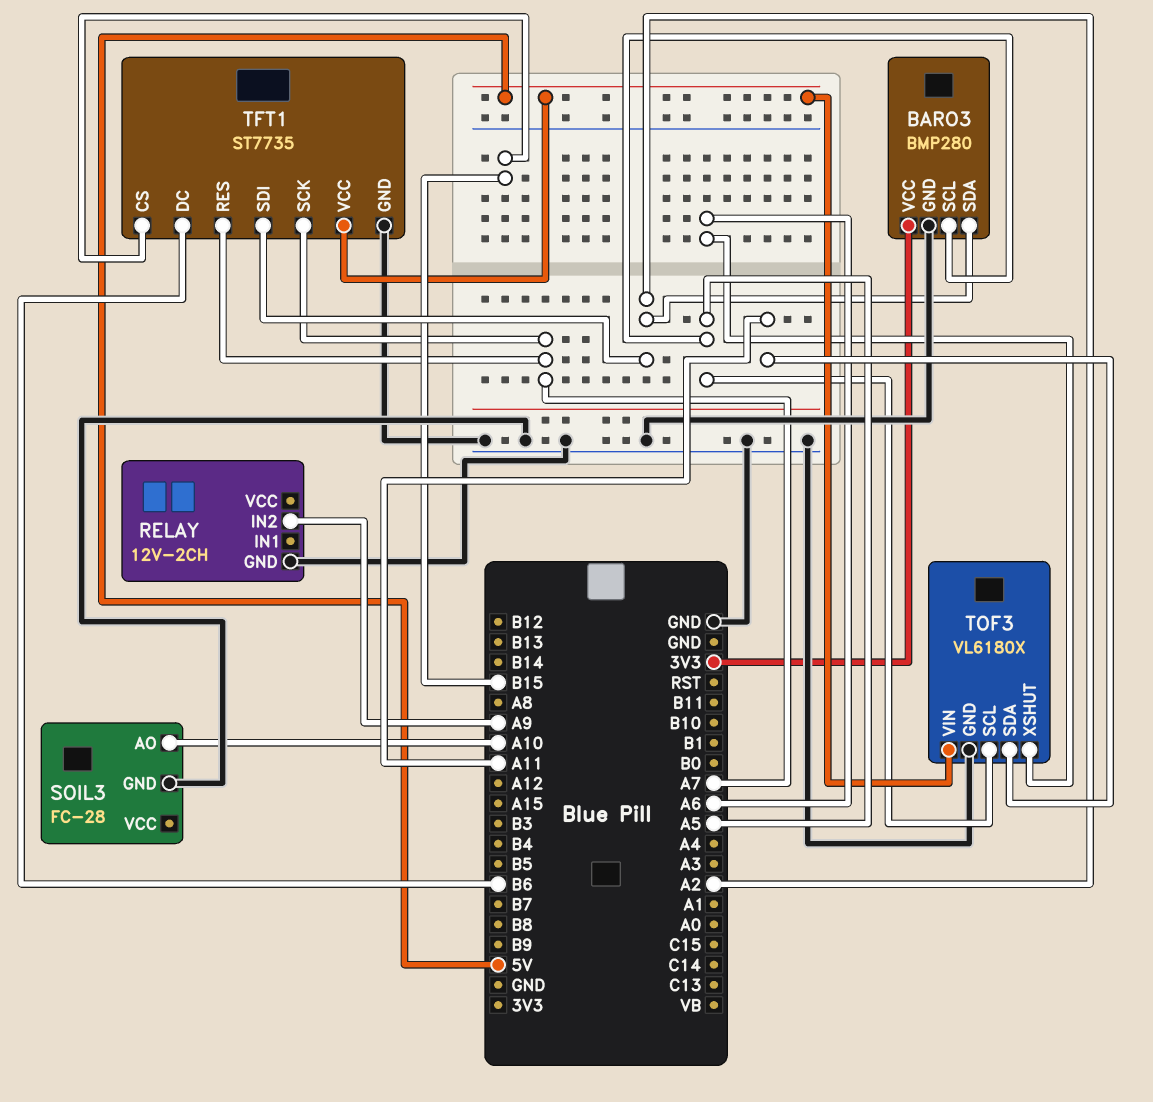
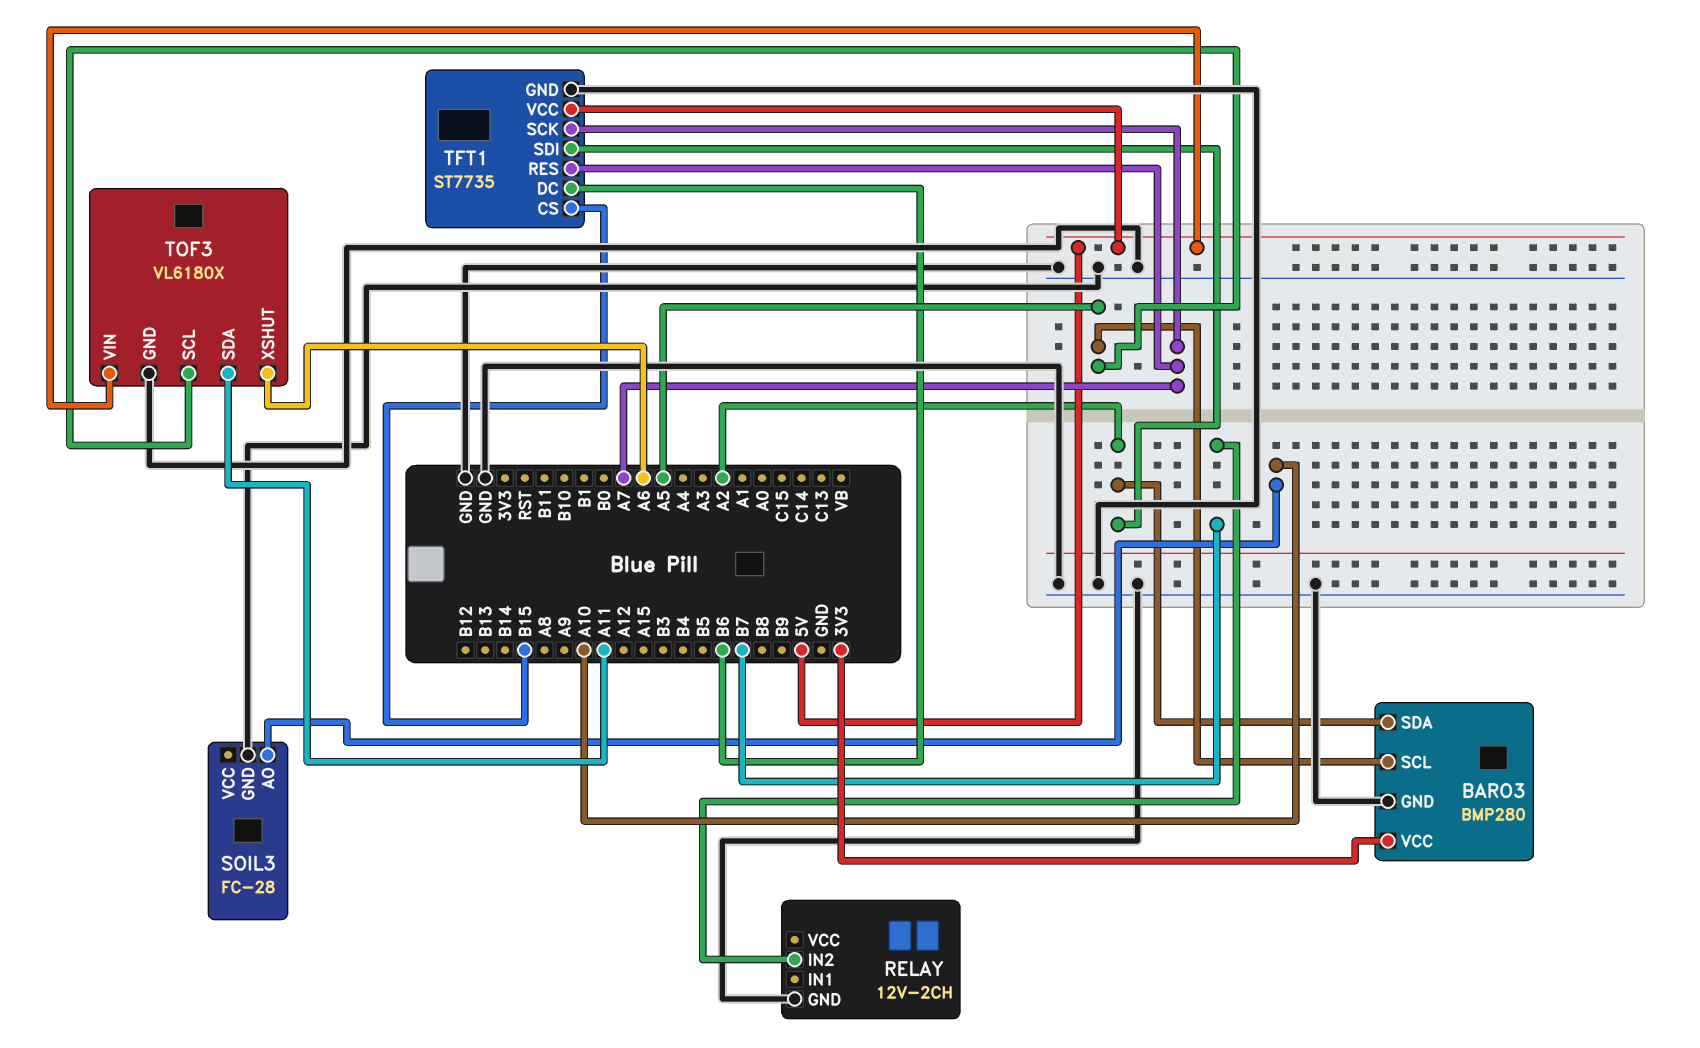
RELAY pin IN2: A9 -> B7

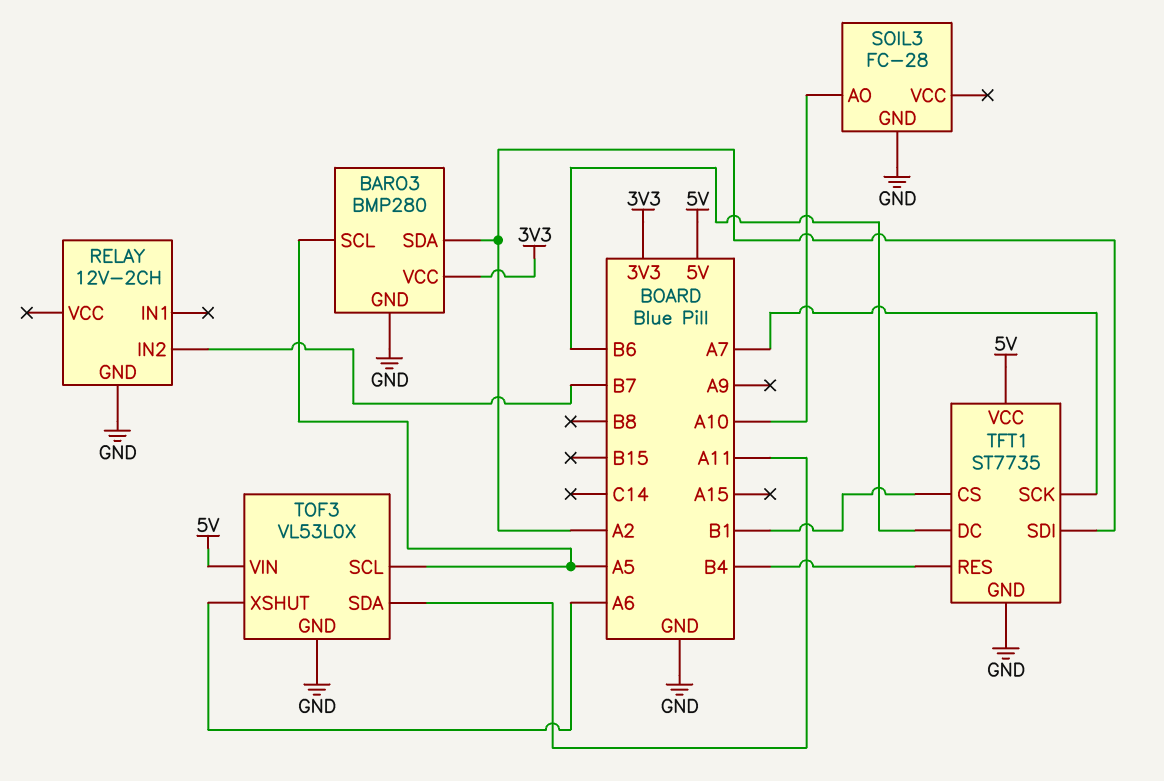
TFT1 pin CS: B15 -> B1
TFT1 pin RES: A7 -> B4
TOF3: VL6180X -> VL53L0X

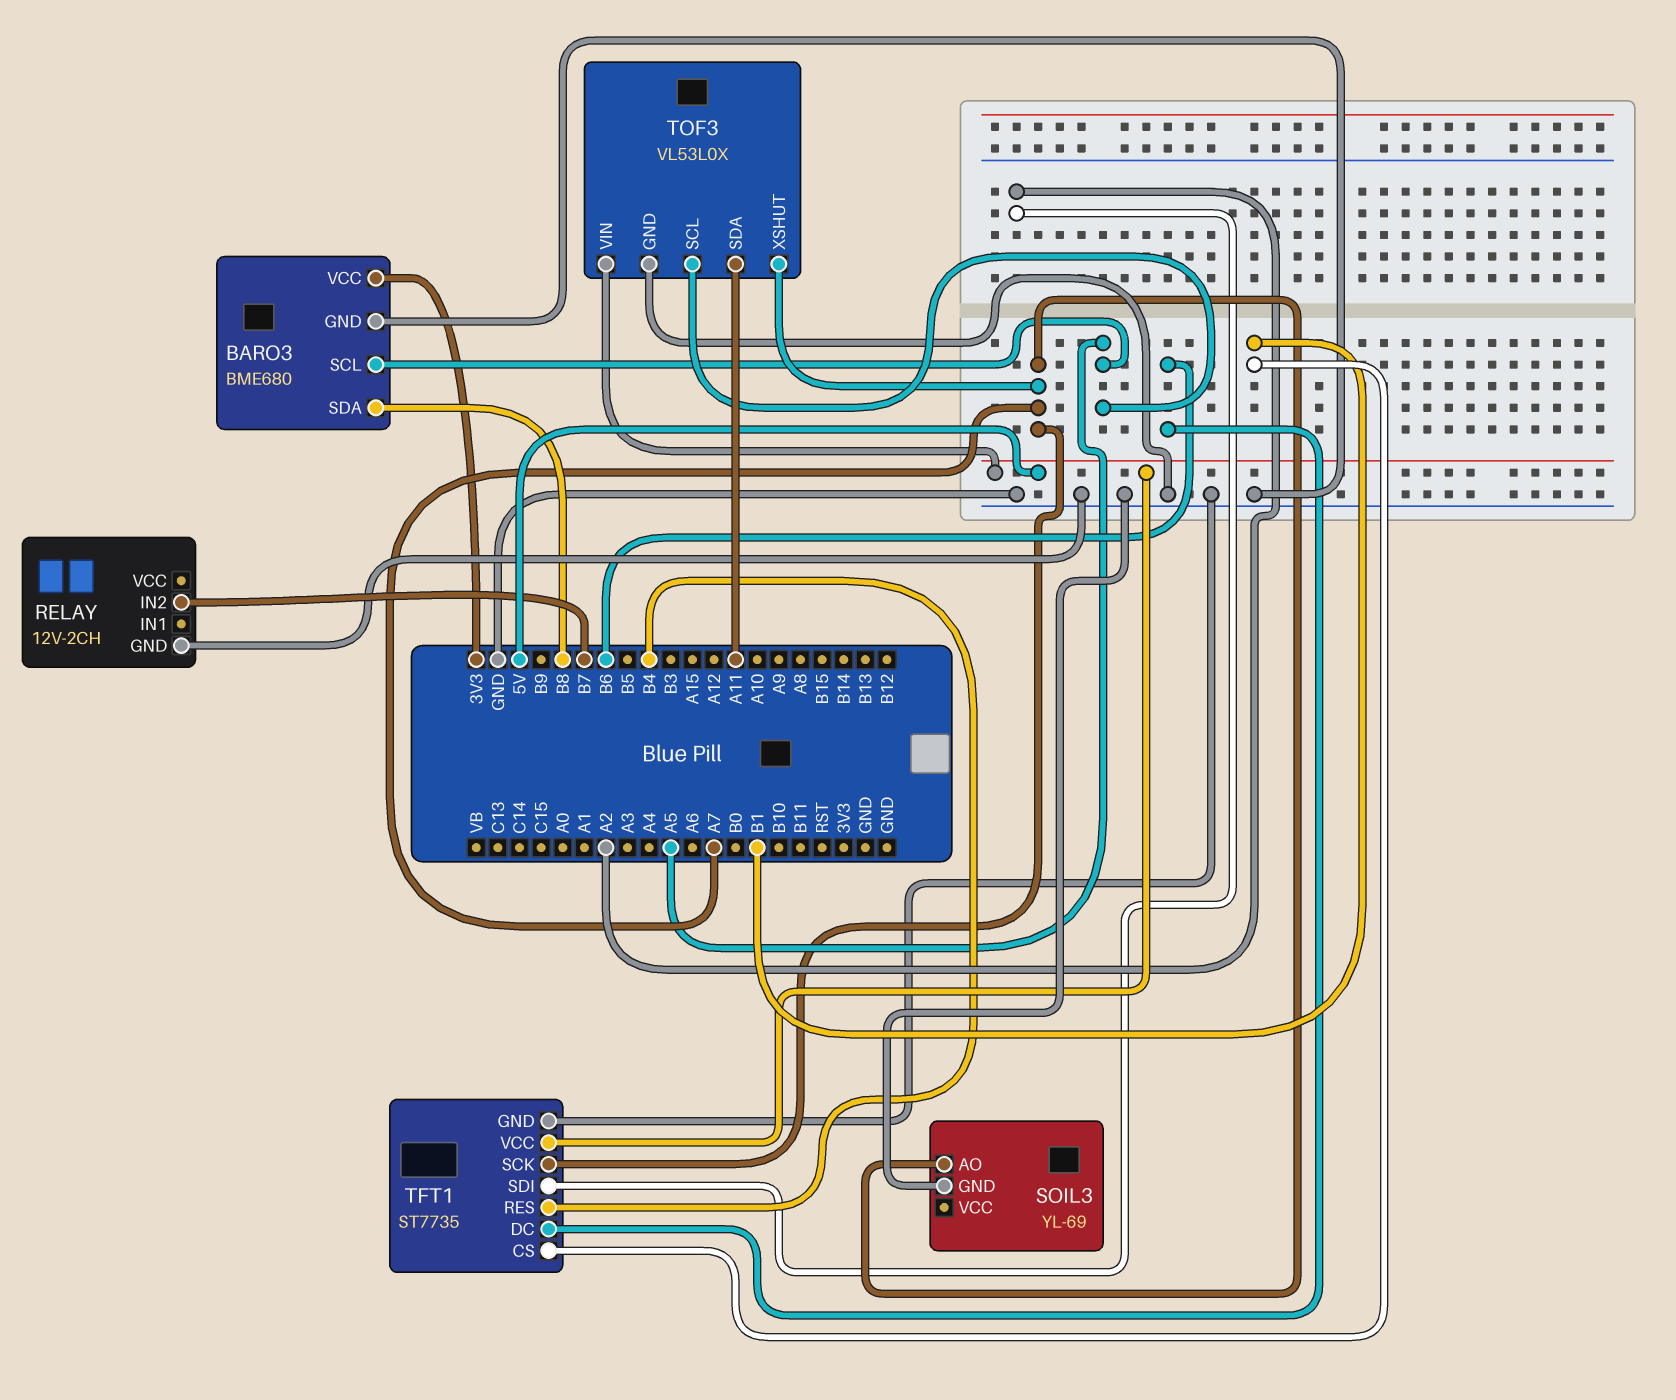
BARO3: BMP280 -> BME680
BARO3 pin SDA: A2 -> B8
SOIL3: FC-28 -> YL-69
SOIL3 pin AO: A10 -> A7
TOF3 pin XSHUT: A6 -> A7

